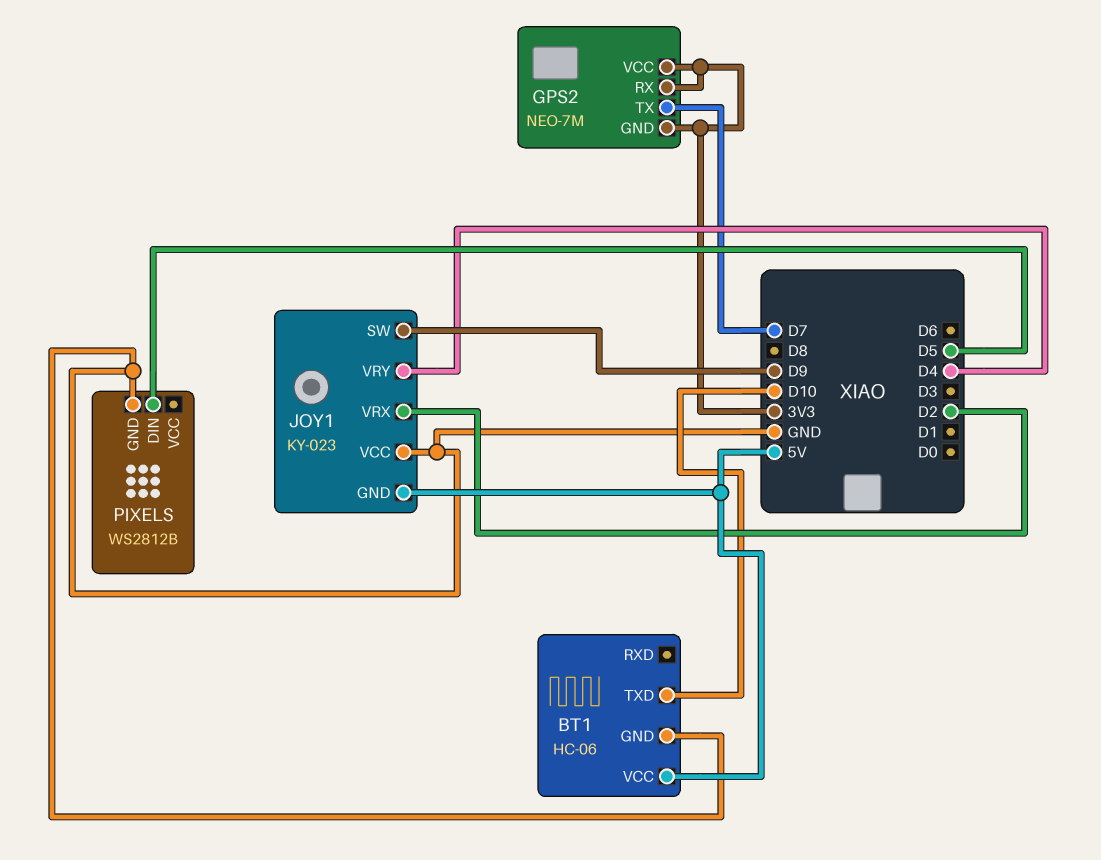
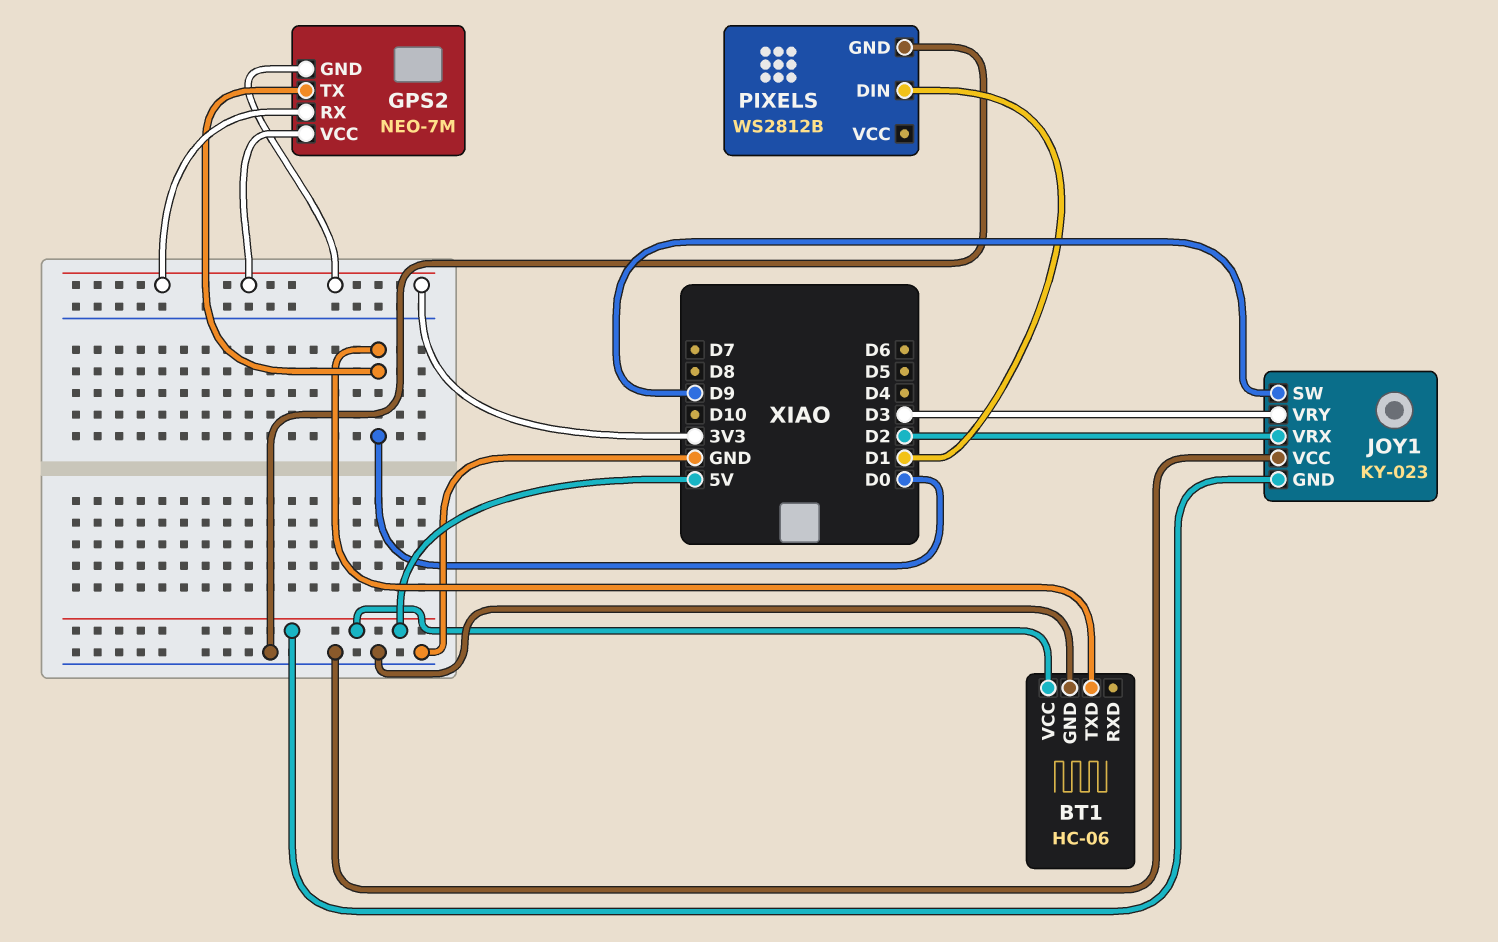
BT1 pin TXD: D10 -> D0
GPS2 pin TX: D7 -> D0
JOY1 pin VRY: D4 -> D3
PIXELS pin DIN: D5 -> D1

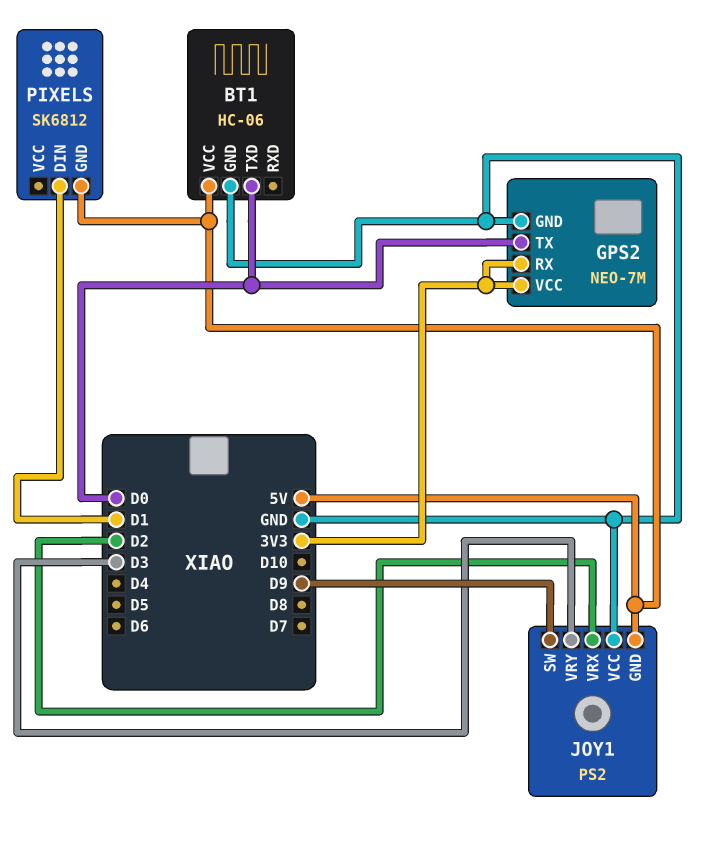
GPS2 pin GND: 3V3 -> GND
JOY1: KY-023 -> PS2
PIXELS: WS2812B -> SK6812
PIXELS pin GND: GND -> 5V

